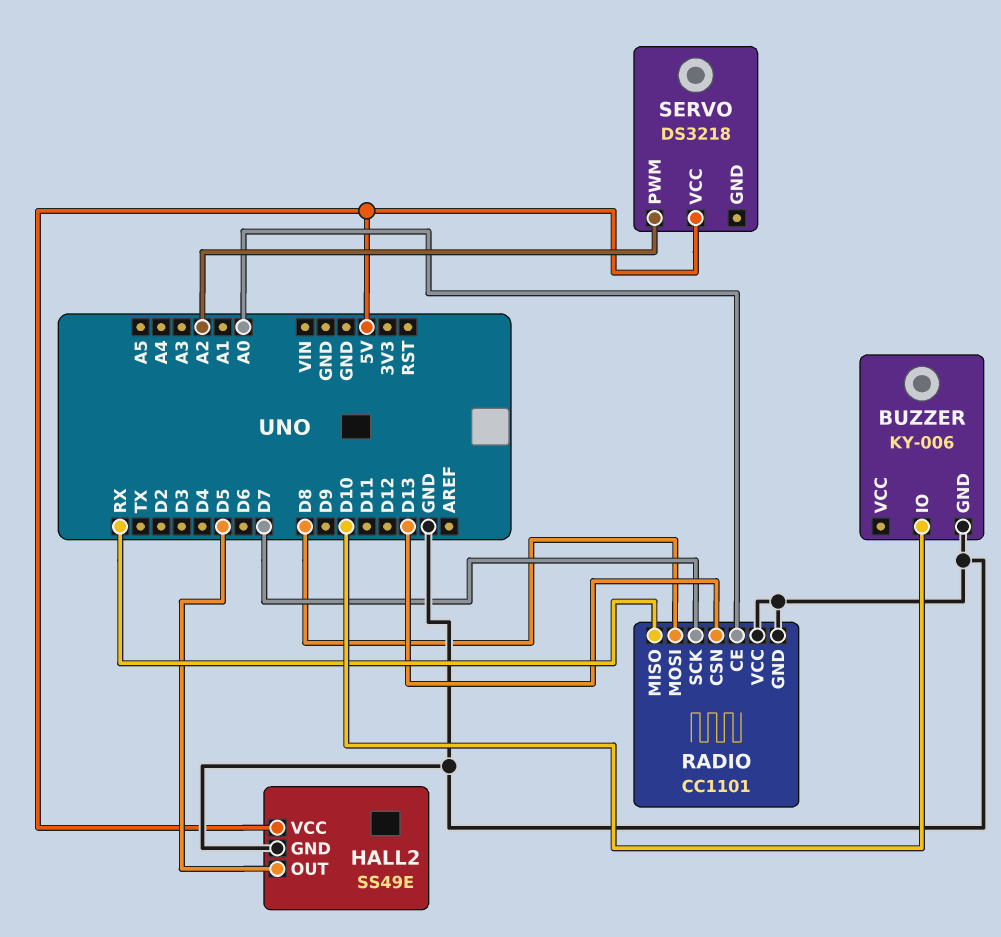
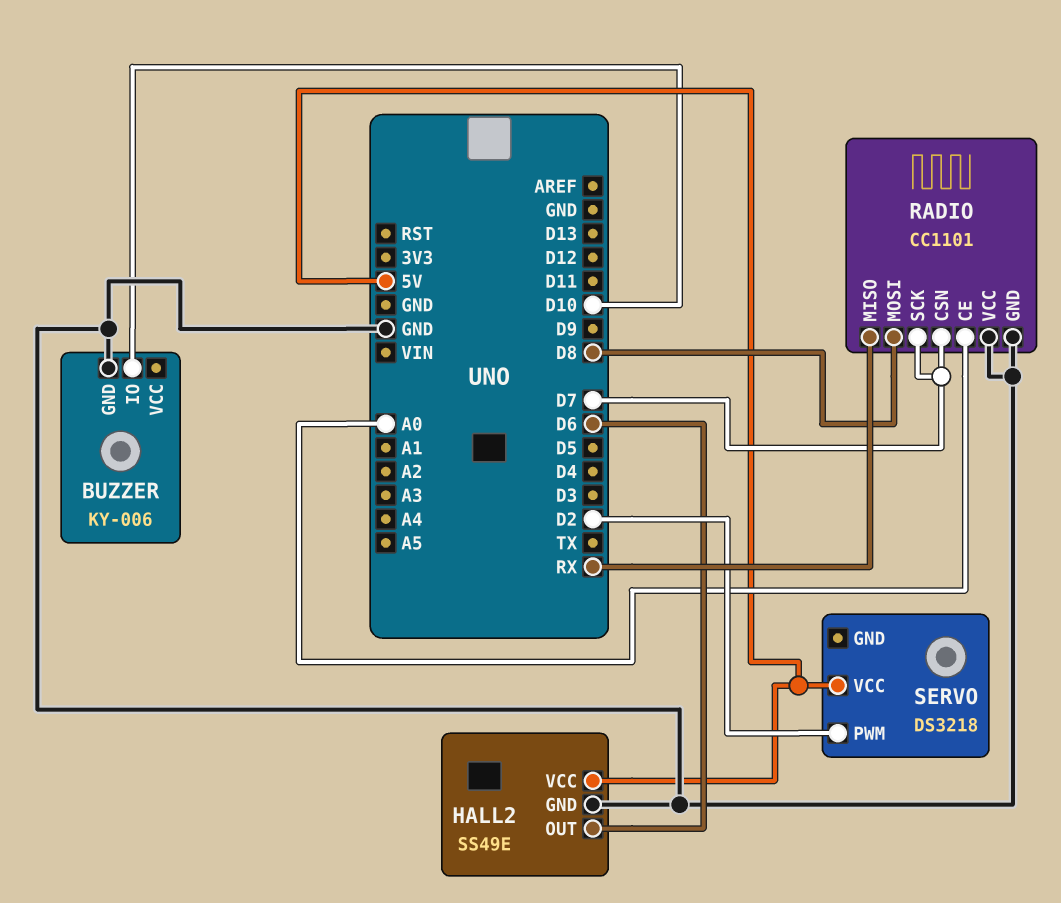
HALL2 pin OUT: D5 -> D6
RADIO pin CSN: D13 -> D7
SERVO pin PWM: A2 -> D2

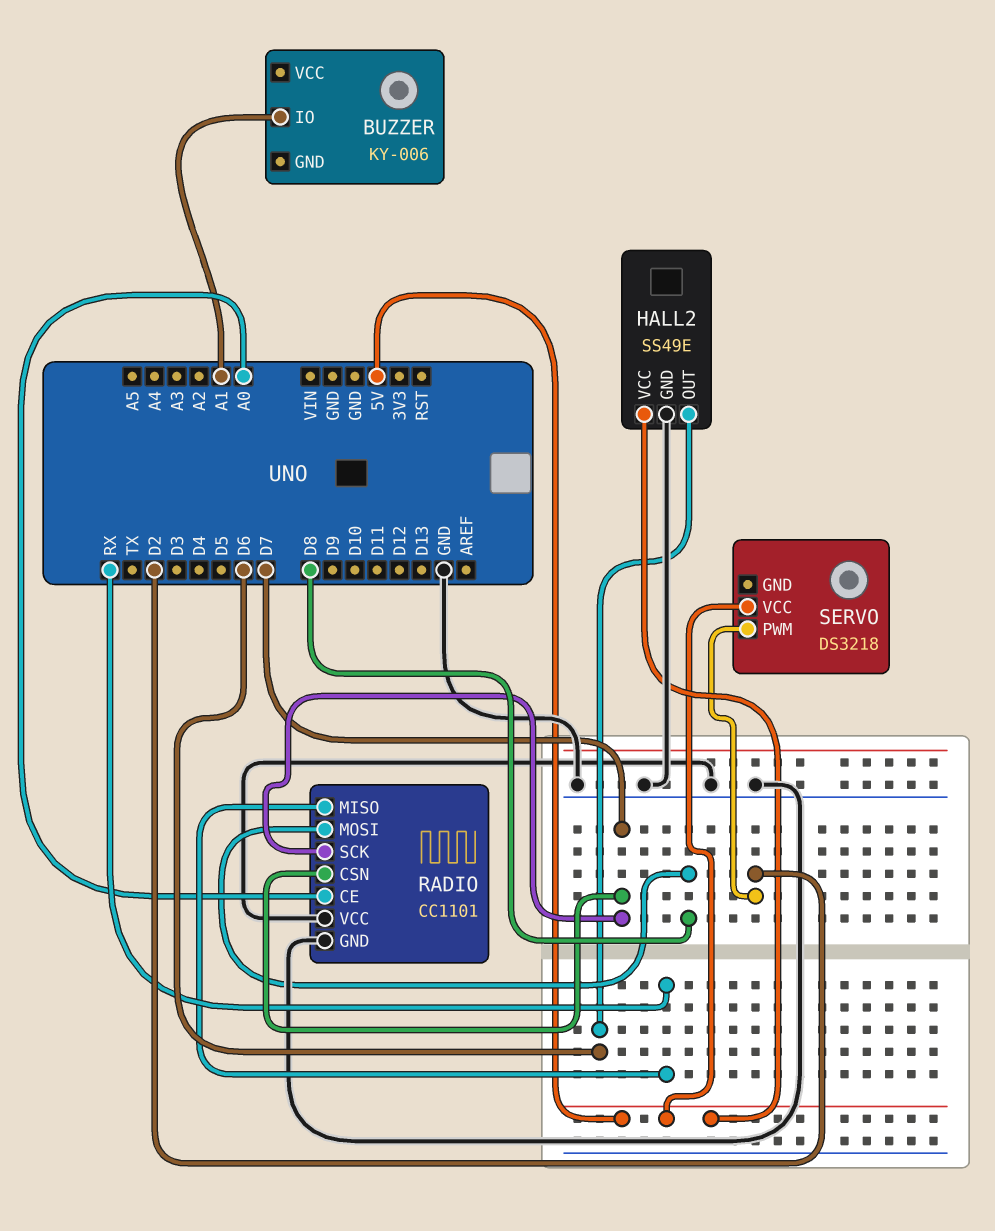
BUZZER pin GND: GND -> none
BUZZER pin IO: D10 -> A1

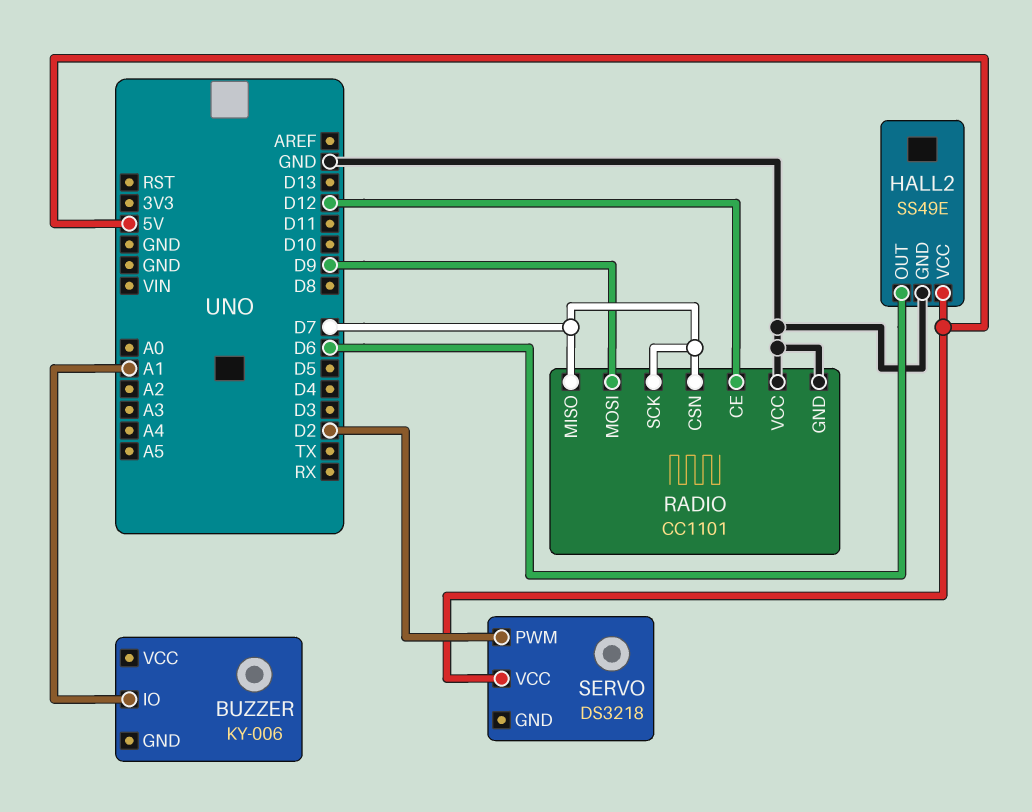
RADIO pin CE: A0 -> D12
RADIO pin MISO: RX -> D7
RADIO pin MOSI: D8 -> D9

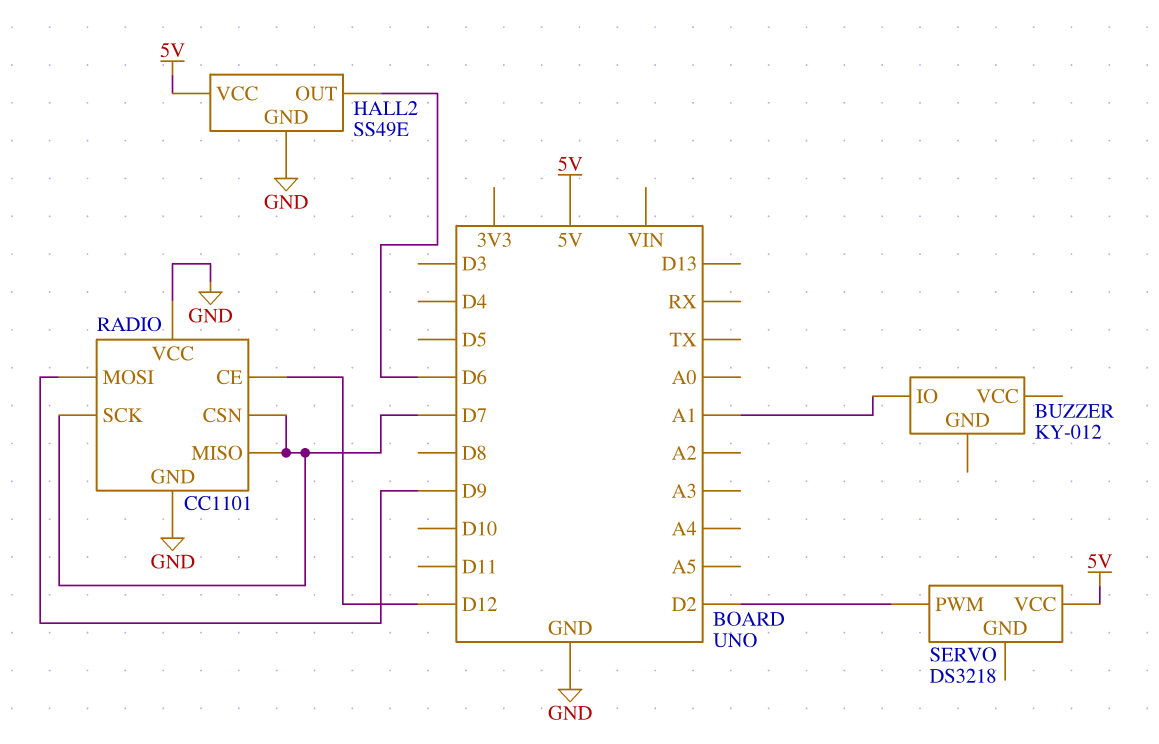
BUZZER: KY-006 -> KY-012

